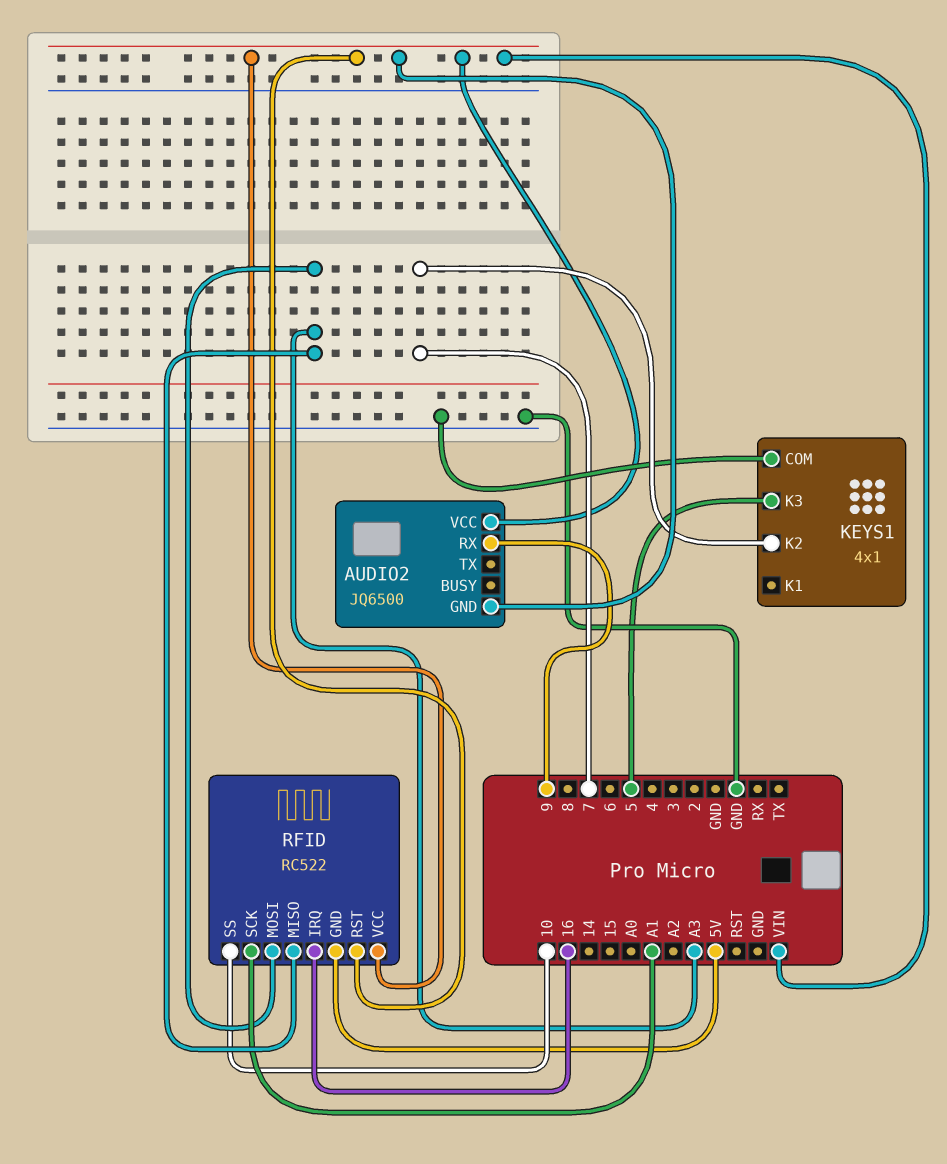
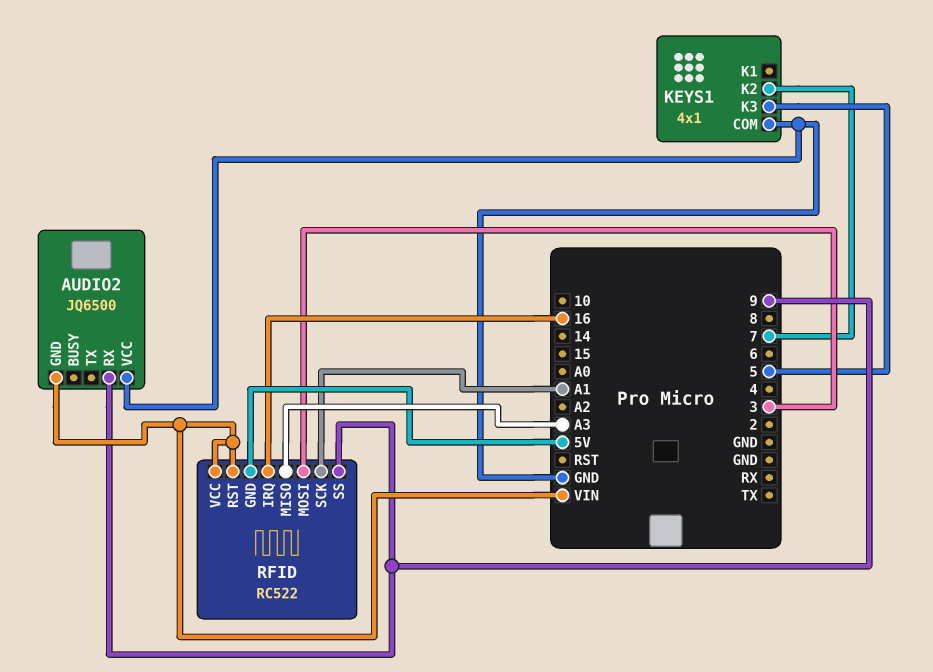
AUDIO2 pin VCC: VIN -> GND
RFID pin MOSI: A3 -> 3
RFID pin SS: 10 -> 9

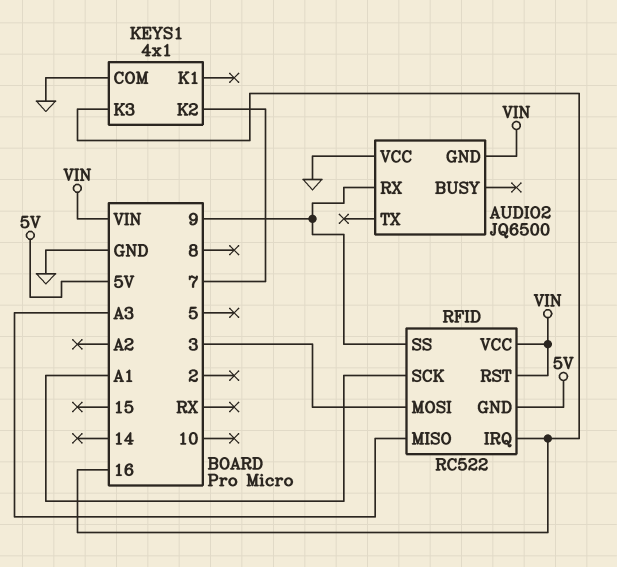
KEYS1 pin K3: 5 -> 16

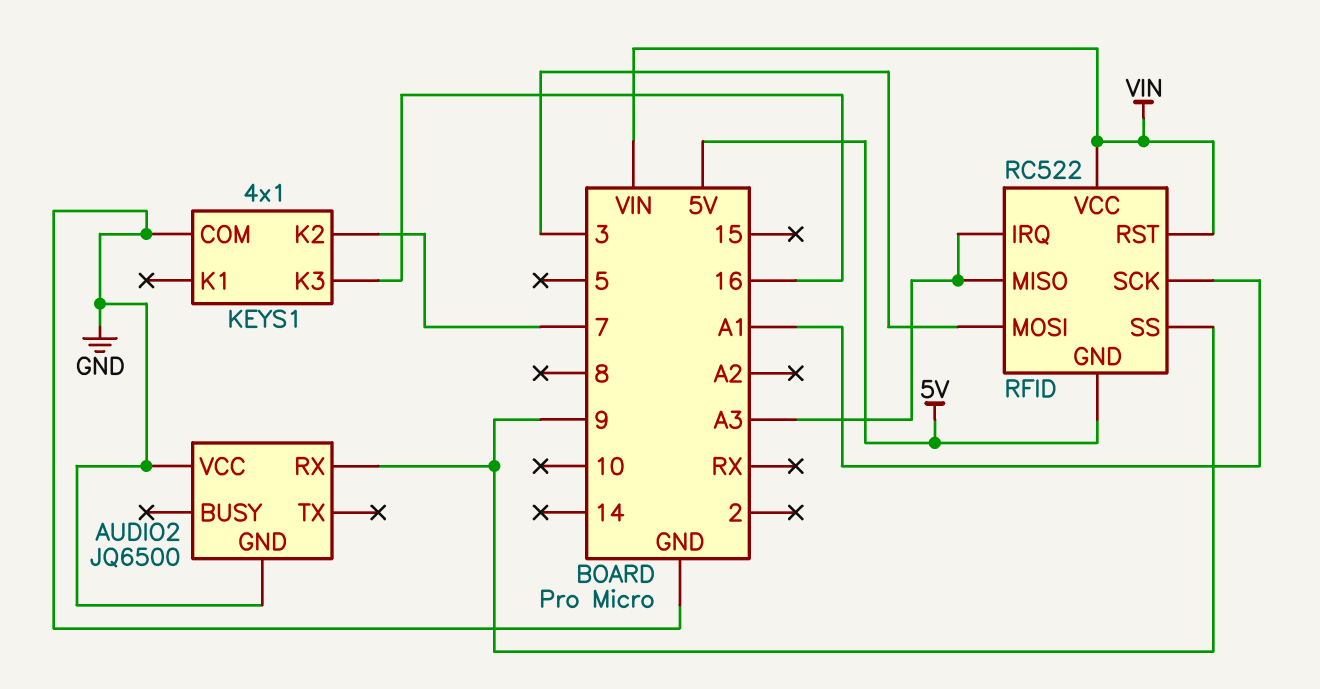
AUDIO2 pin GND: VIN -> GND
RFID pin IRQ: 16 -> A3

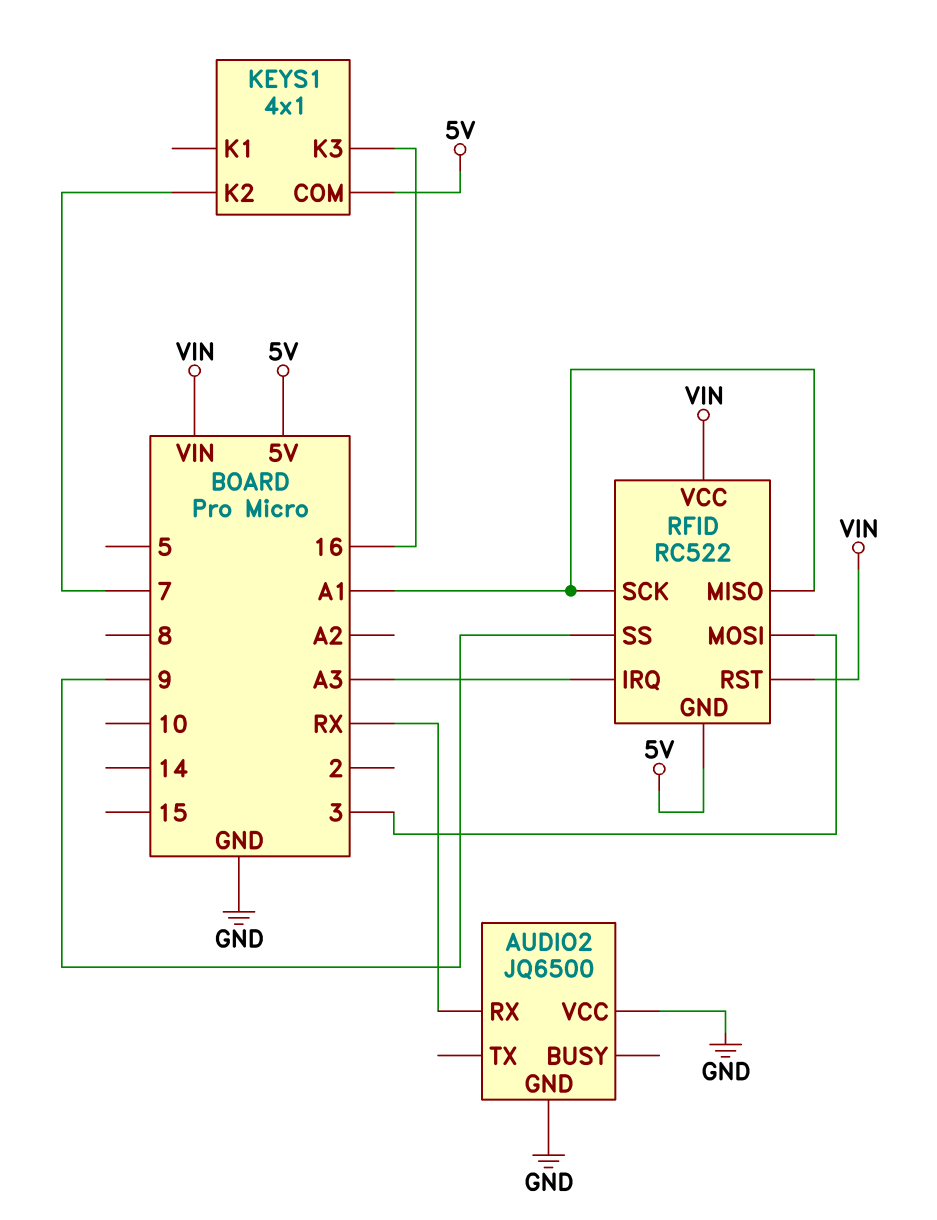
AUDIO2 pin RX: 9 -> RX
KEYS1 pin COM: GND -> 5V
RFID pin MISO: A3 -> A1

